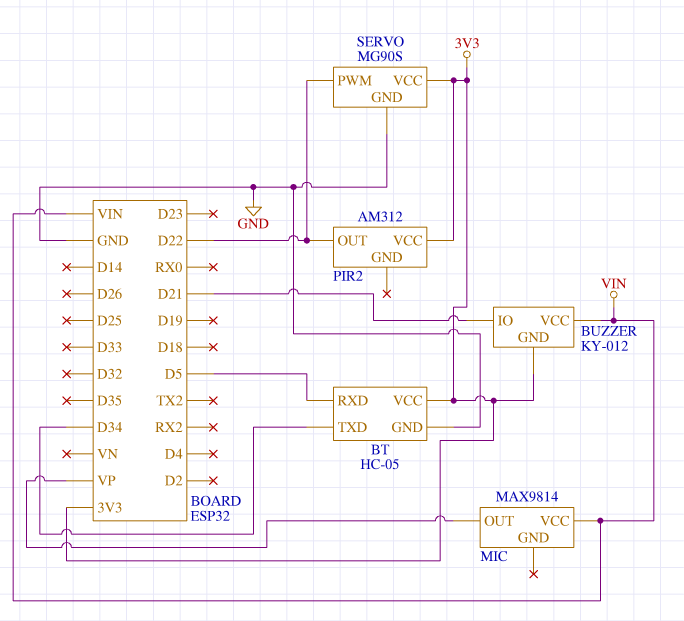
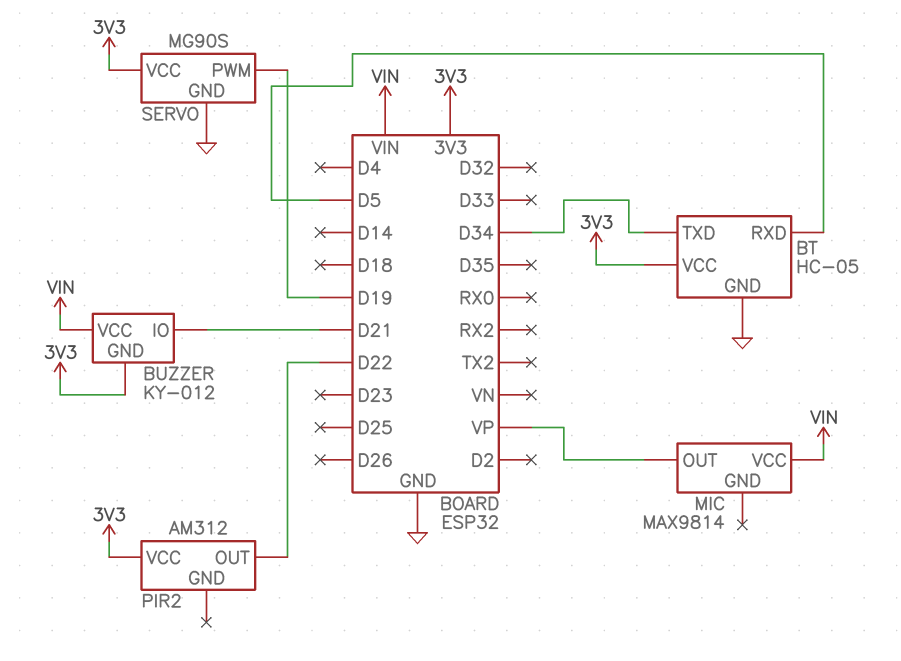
SERVO pin PWM: D22 -> D19

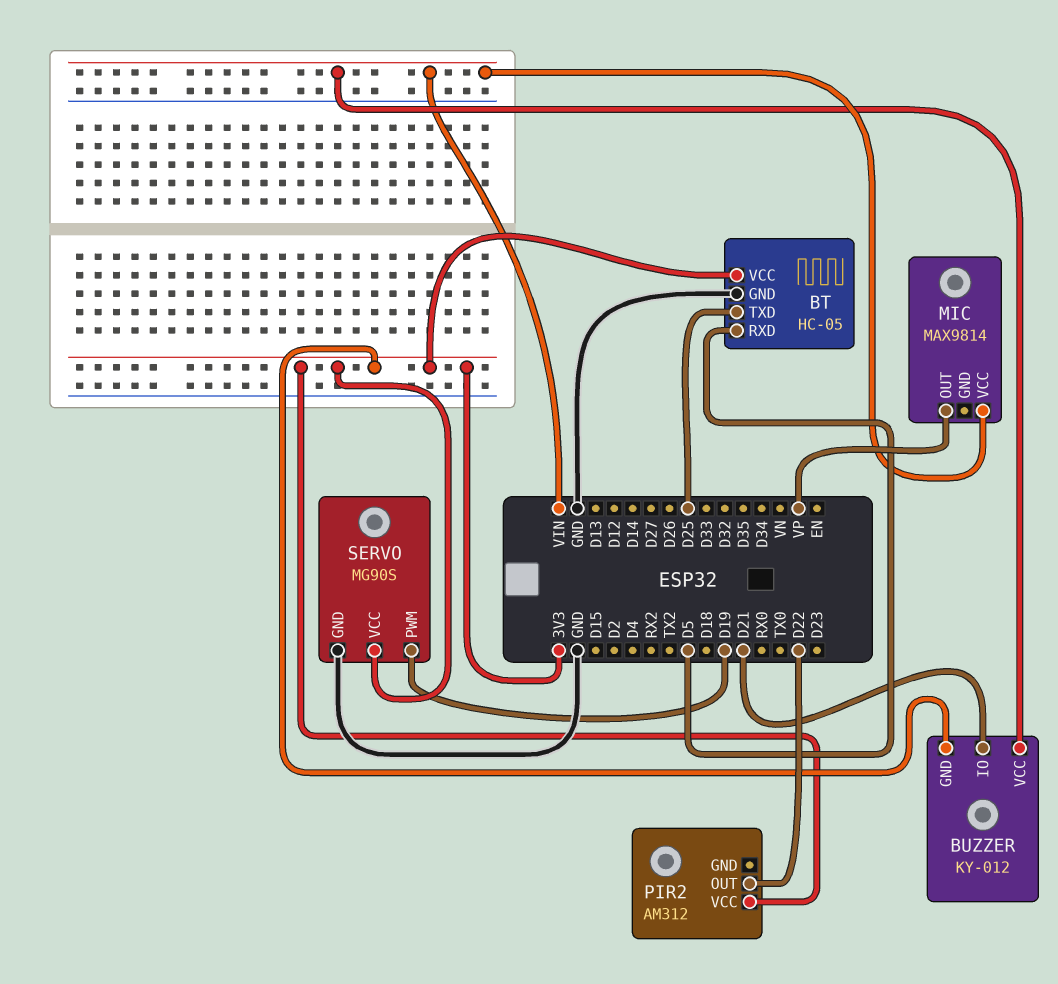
BT pin TXD: D34 -> D25

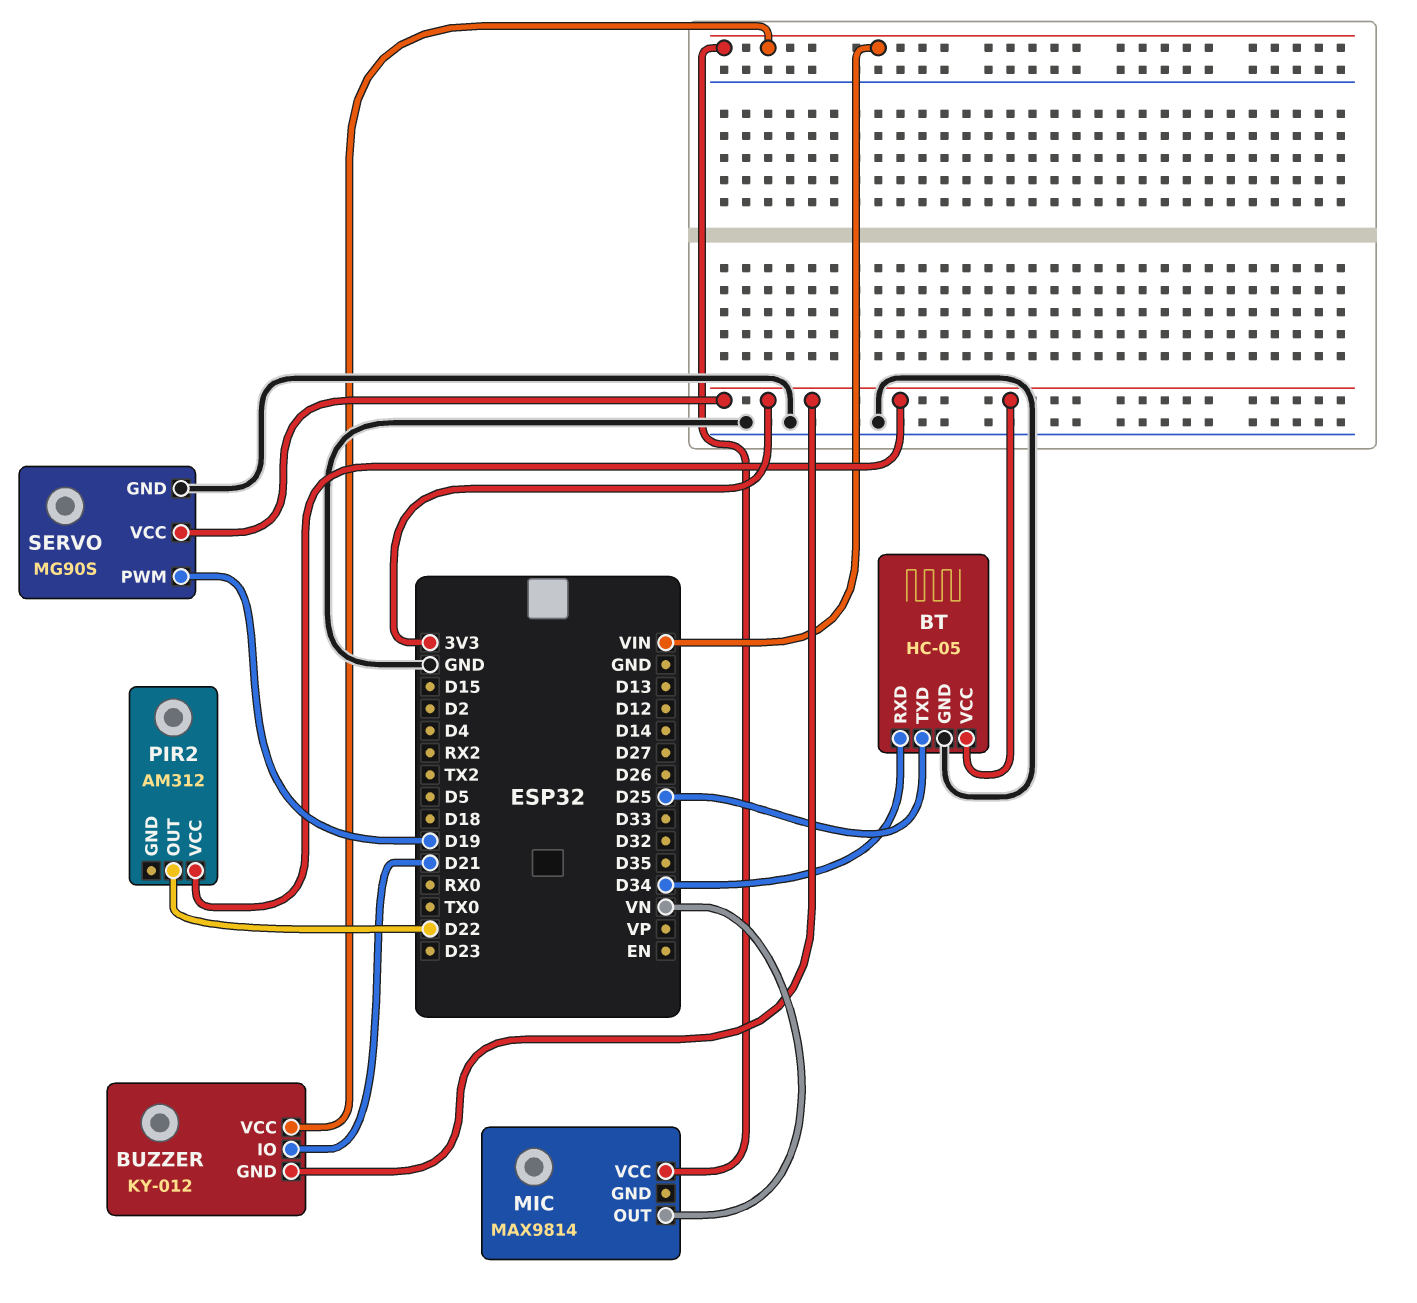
BT pin RXD: D5 -> D34
MIC pin OUT: VP -> VN

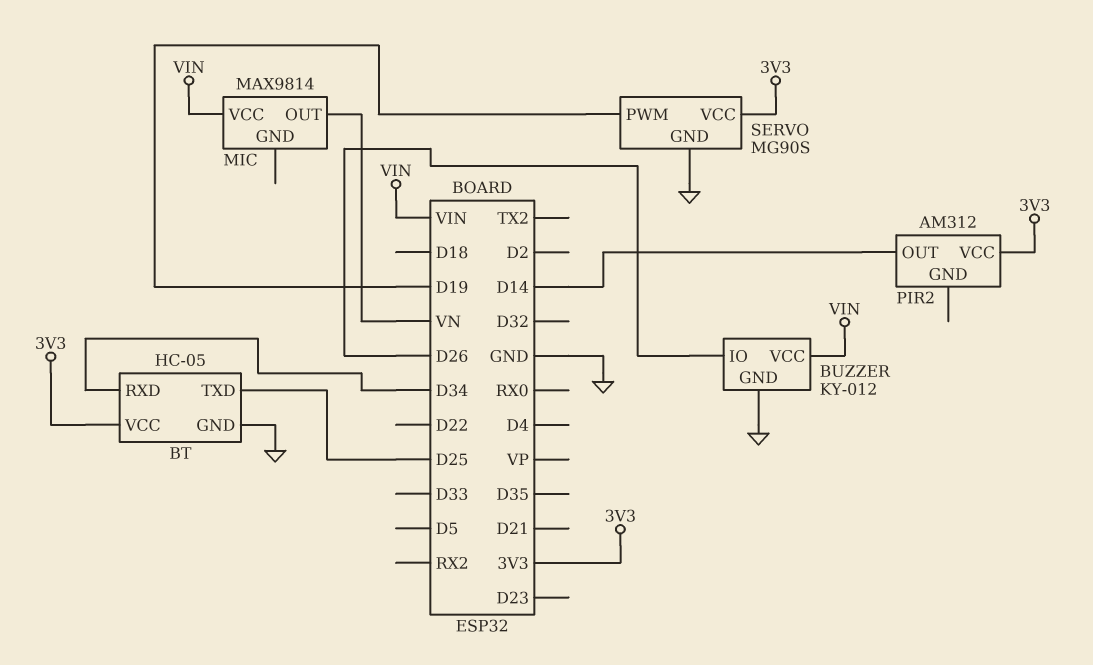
BUZZER pin GND: 3V3 -> GND
BUZZER pin IO: D21 -> D26
PIR2 pin OUT: D22 -> D14

